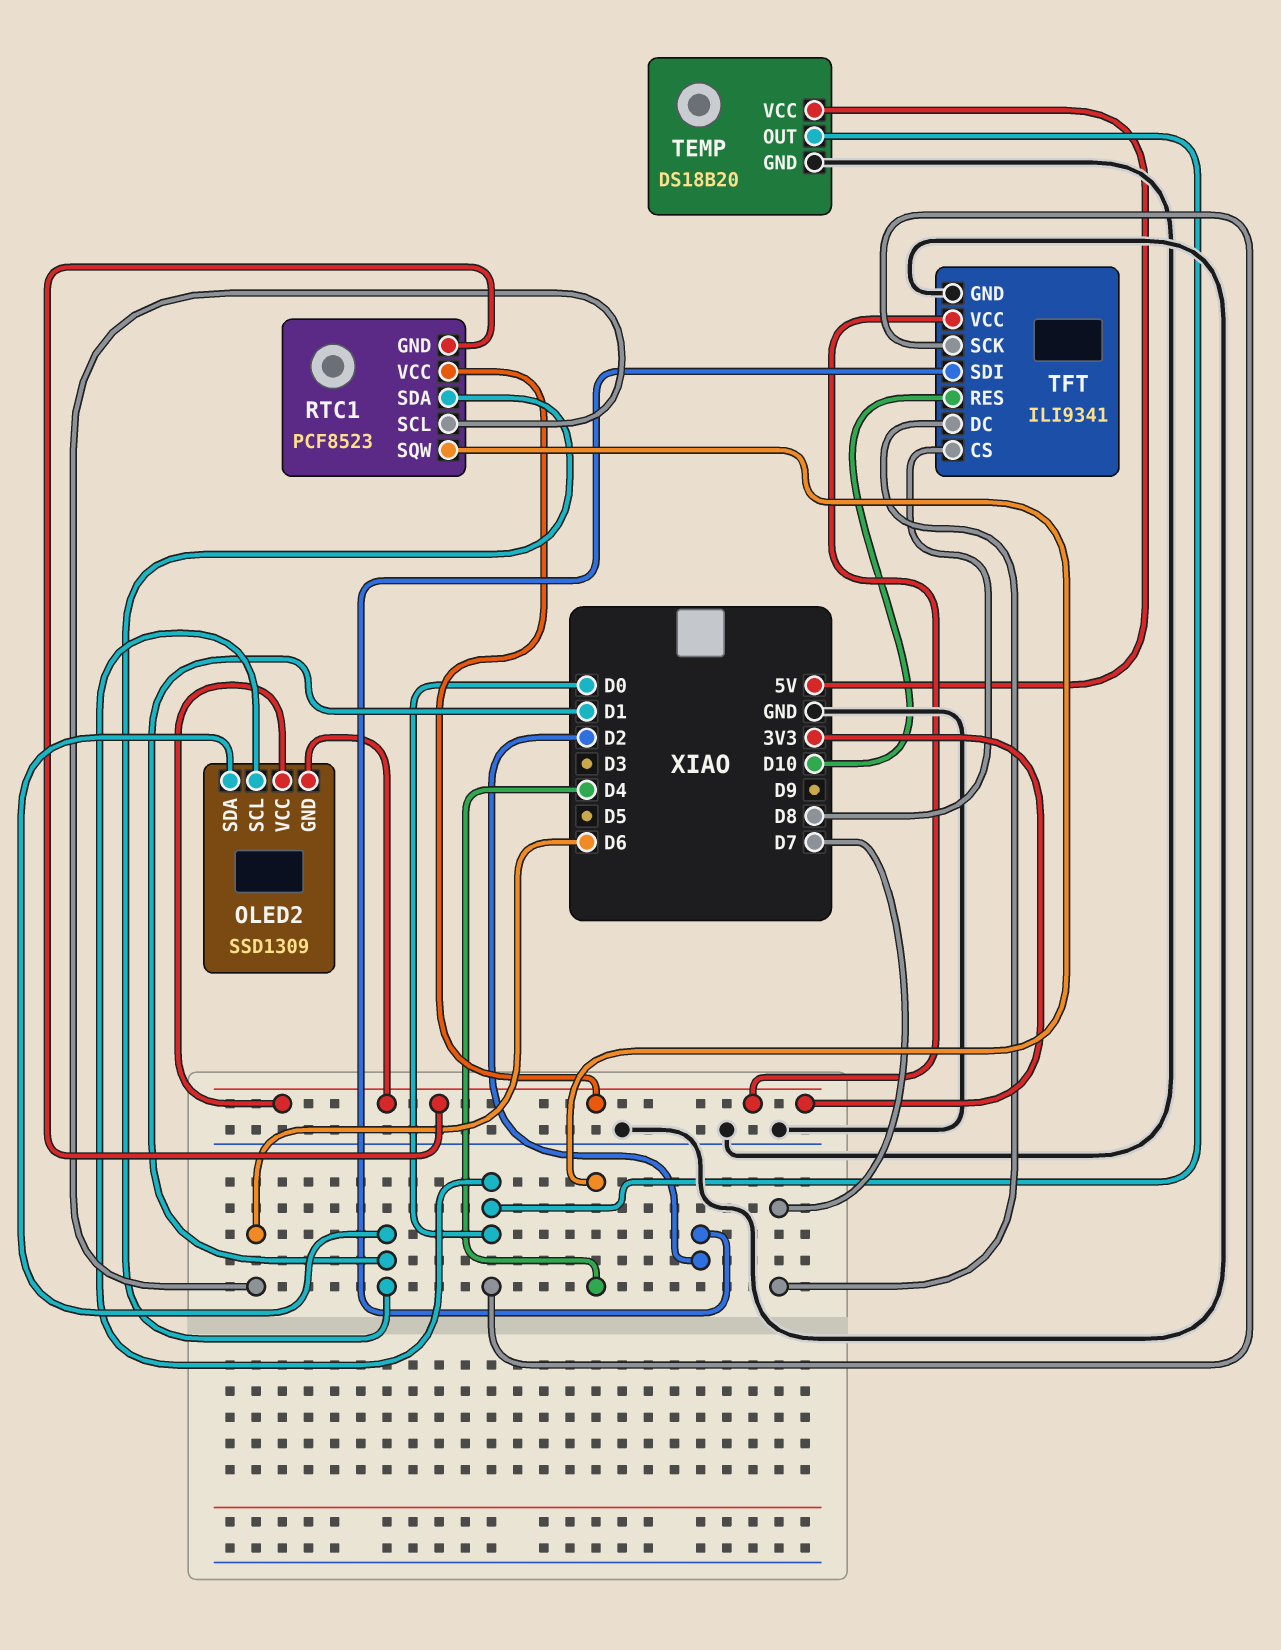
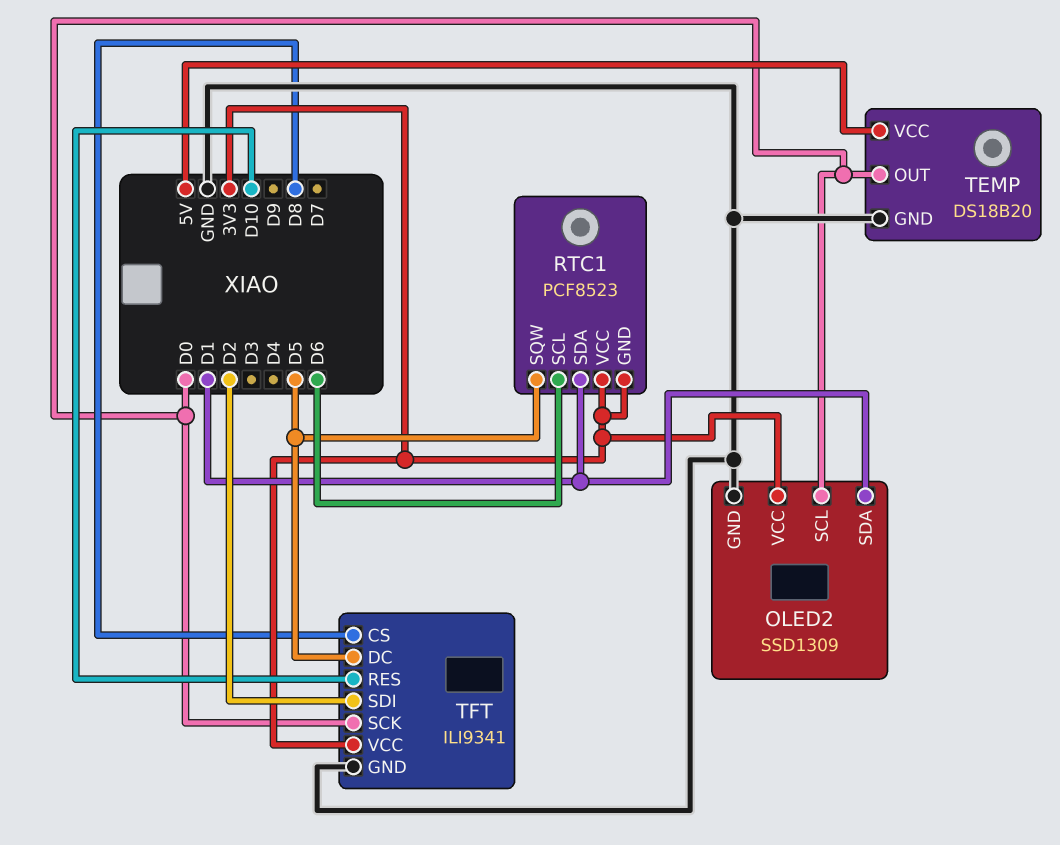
OLED2 pin GND: 3V3 -> GND
RTC1 pin SQW: D4 -> D5
TFT pin DC: D7 -> D5

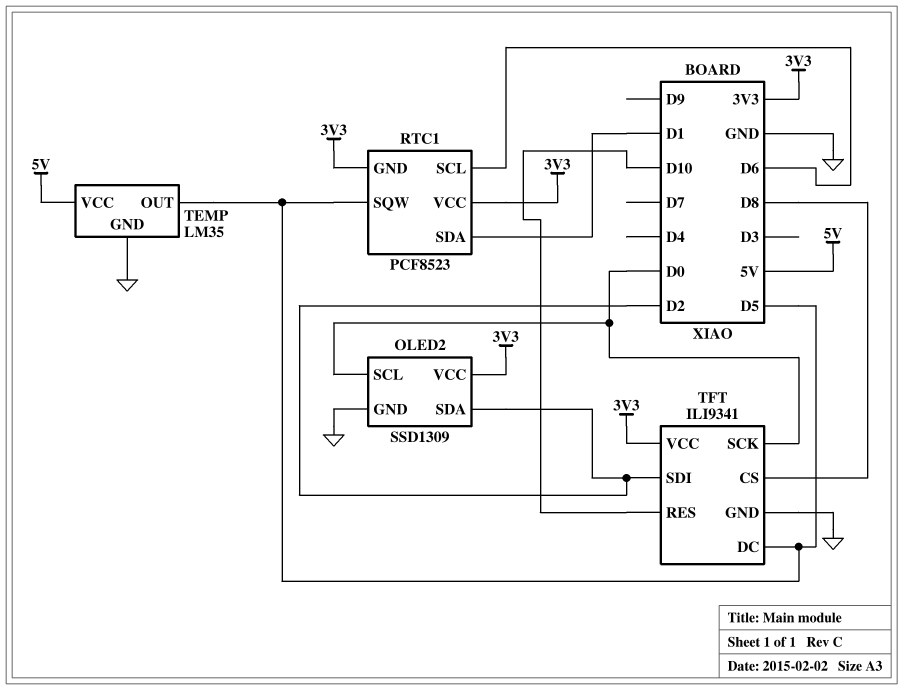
OLED2 pin SDA: D1 -> D2
TEMP: DS18B20 -> LM35
TEMP pin OUT: D0 -> D5

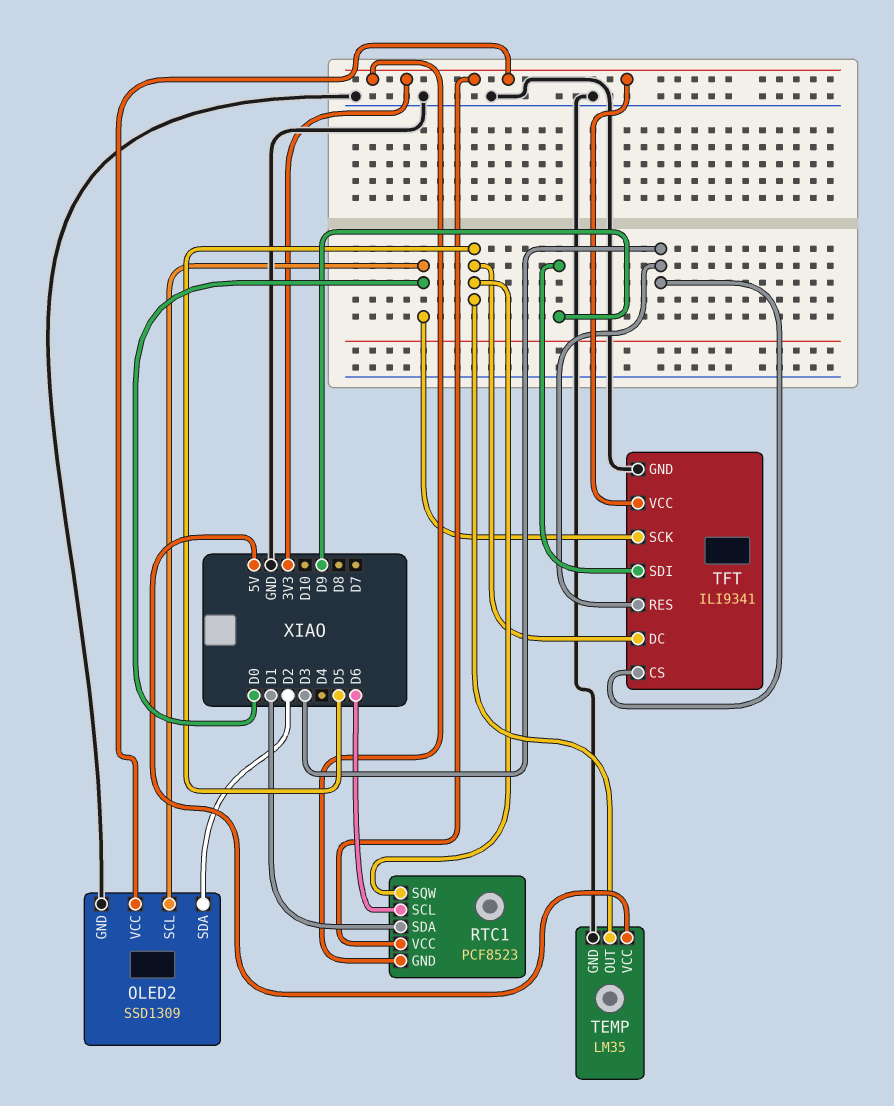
TFT pin CS: D8 -> D3
TFT pin RES: D10 -> D3
TFT pin SDI: D2 -> D9

